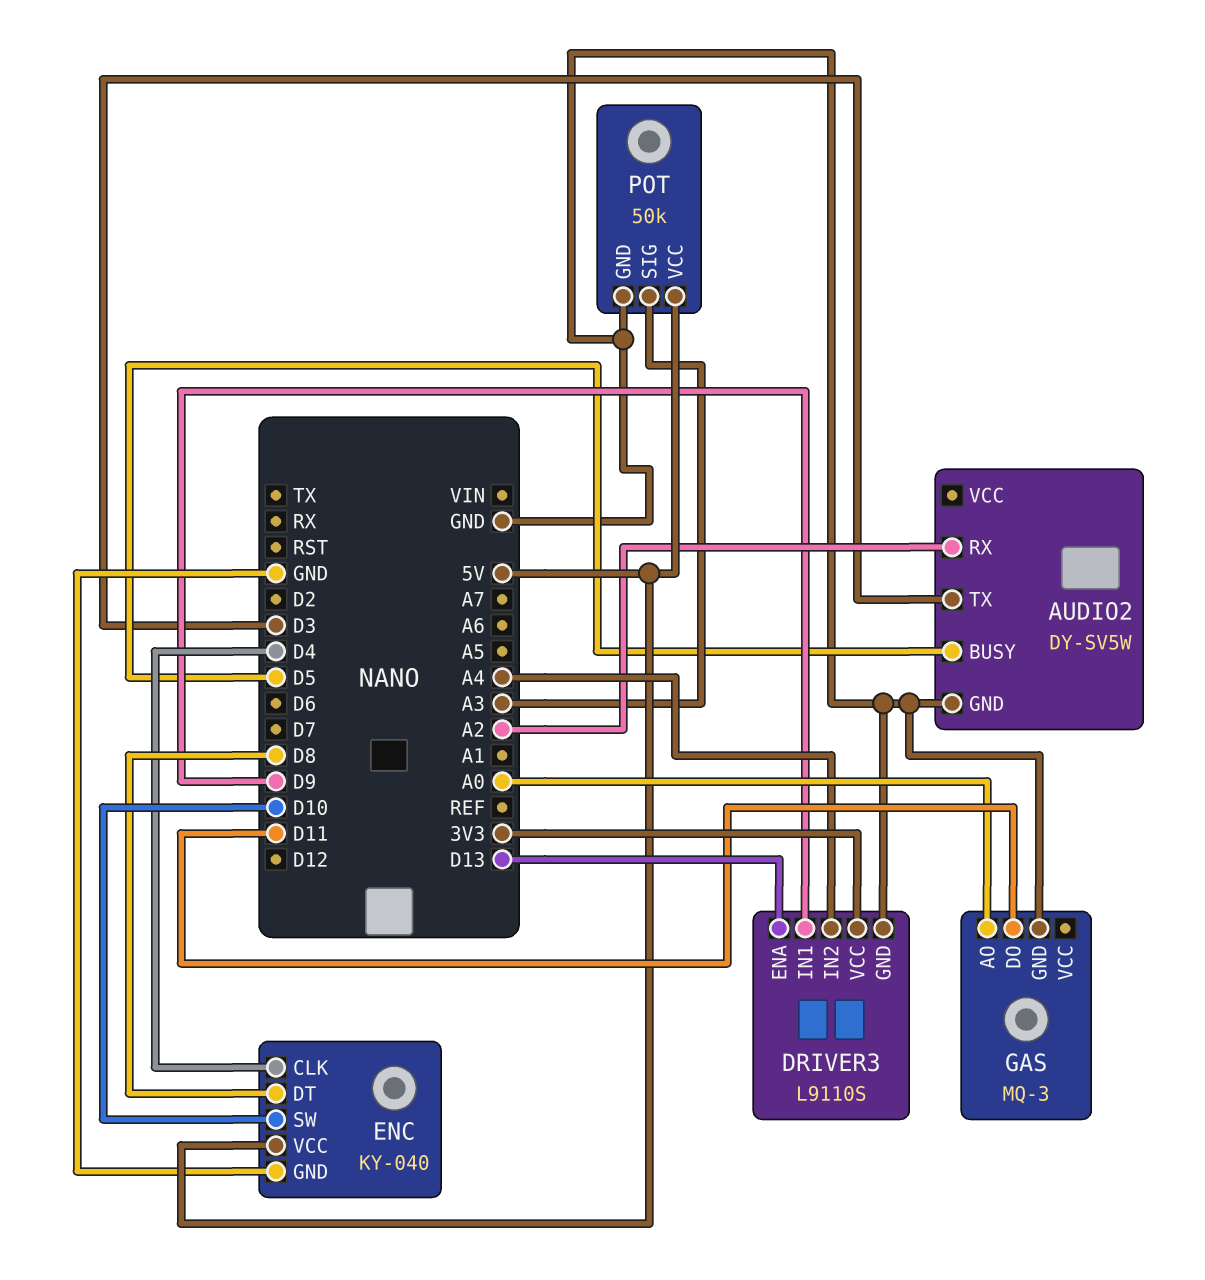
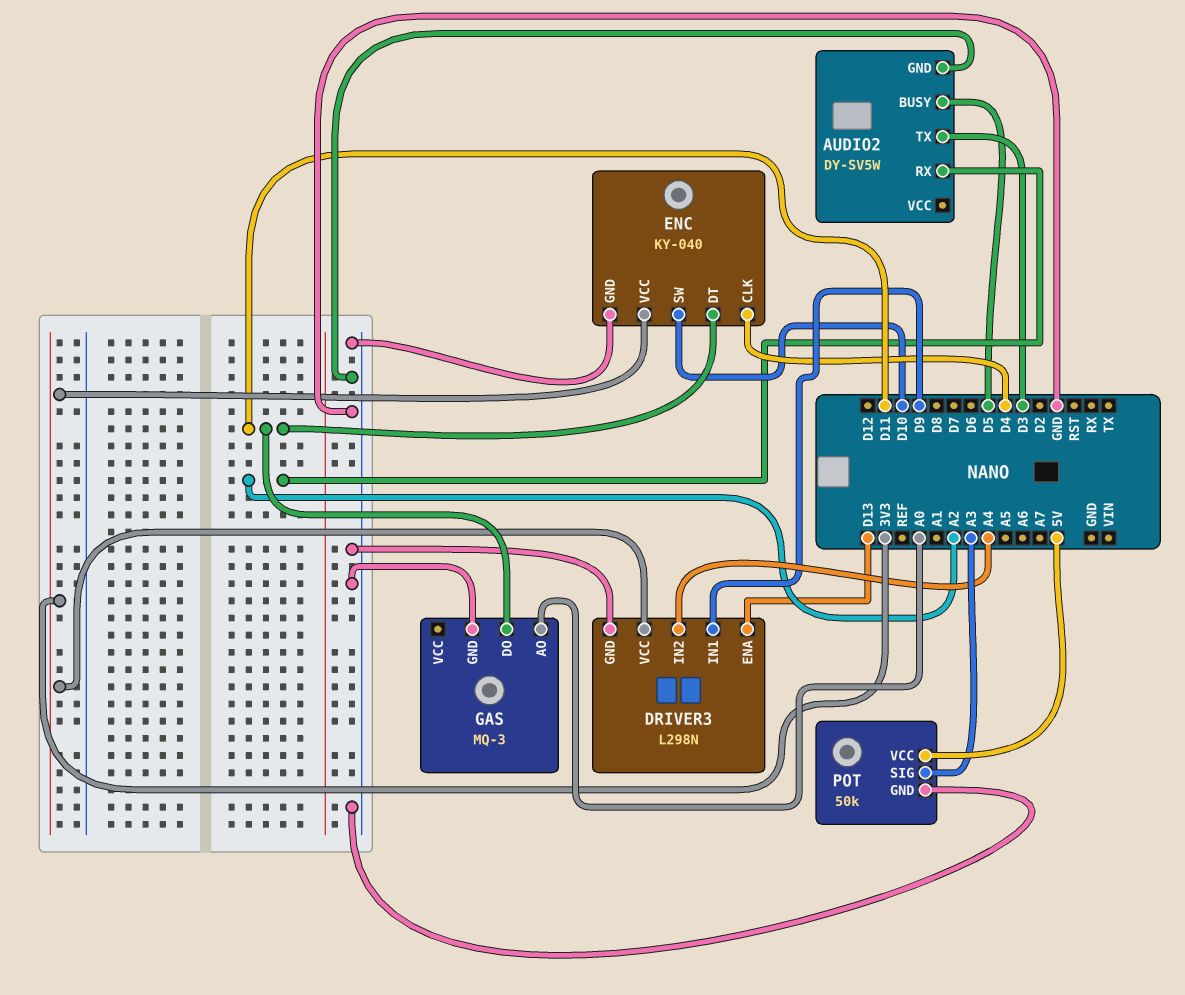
DRIVER3: L9110S -> L298N
ENC pin DT: D8 -> D11
ENC pin VCC: 5V -> 3V3

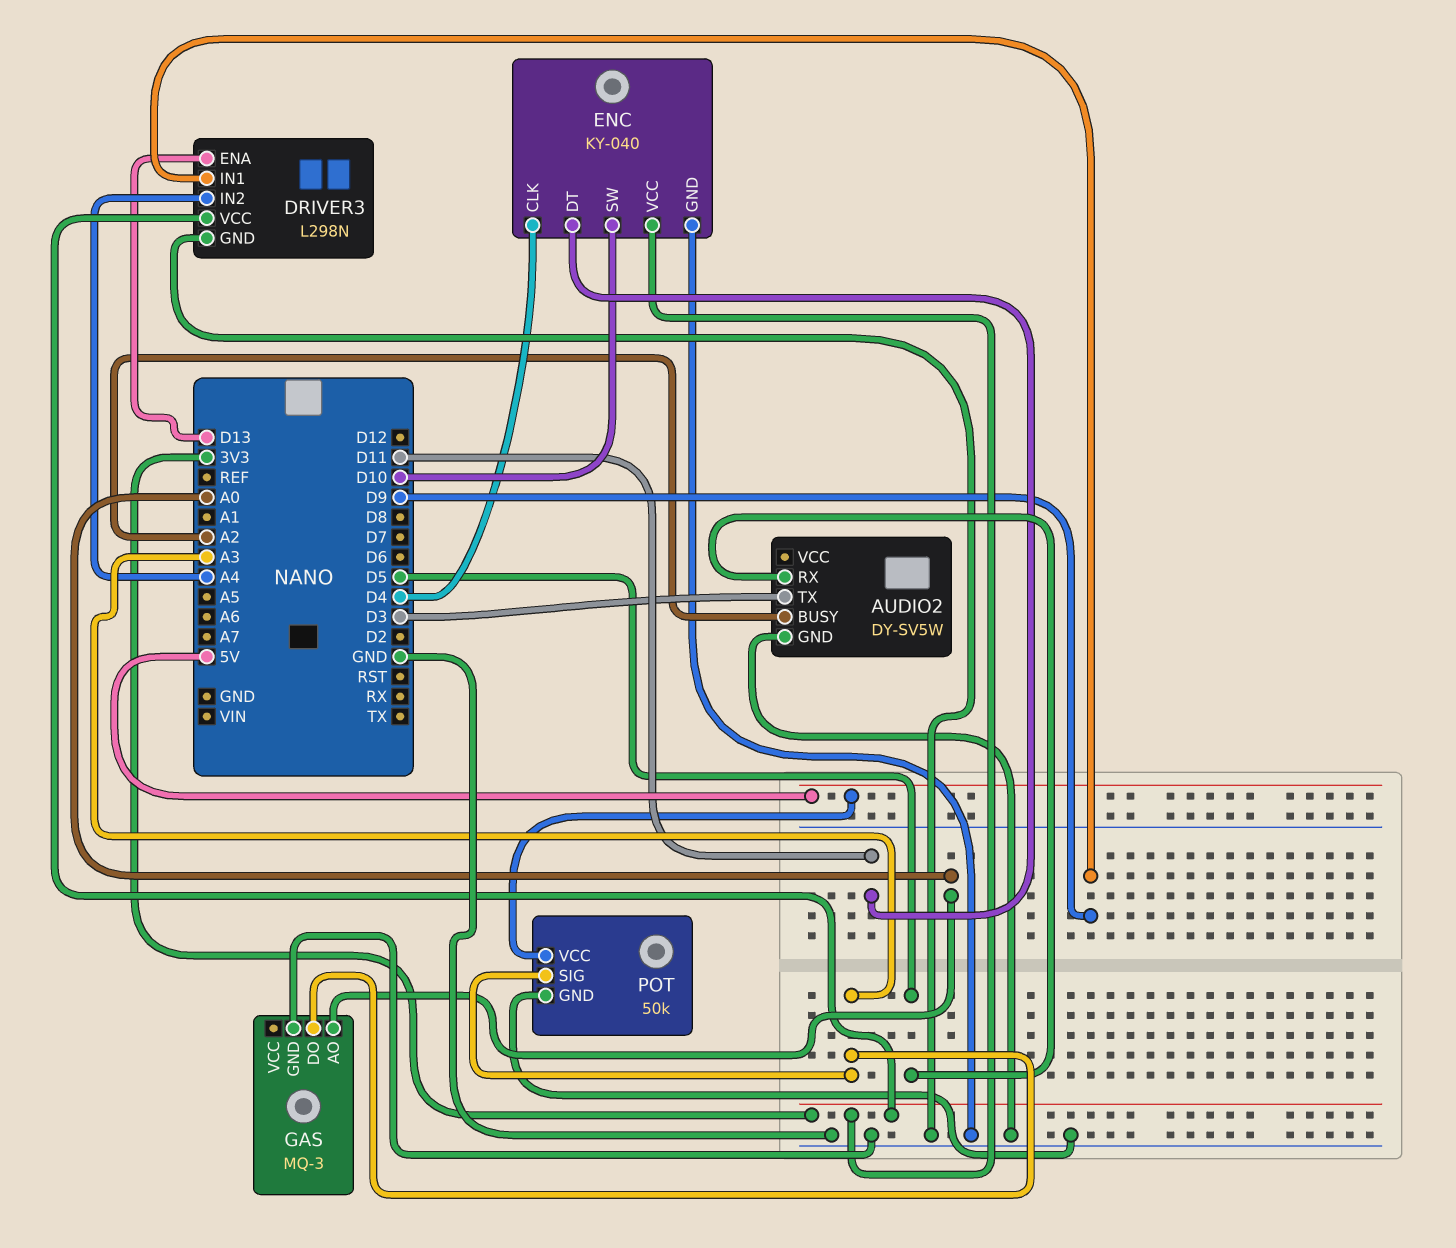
AUDIO2 pin BUSY: D5 -> A2
AUDIO2 pin RX: A2 -> D5
GAS pin DO: D11 -> A3

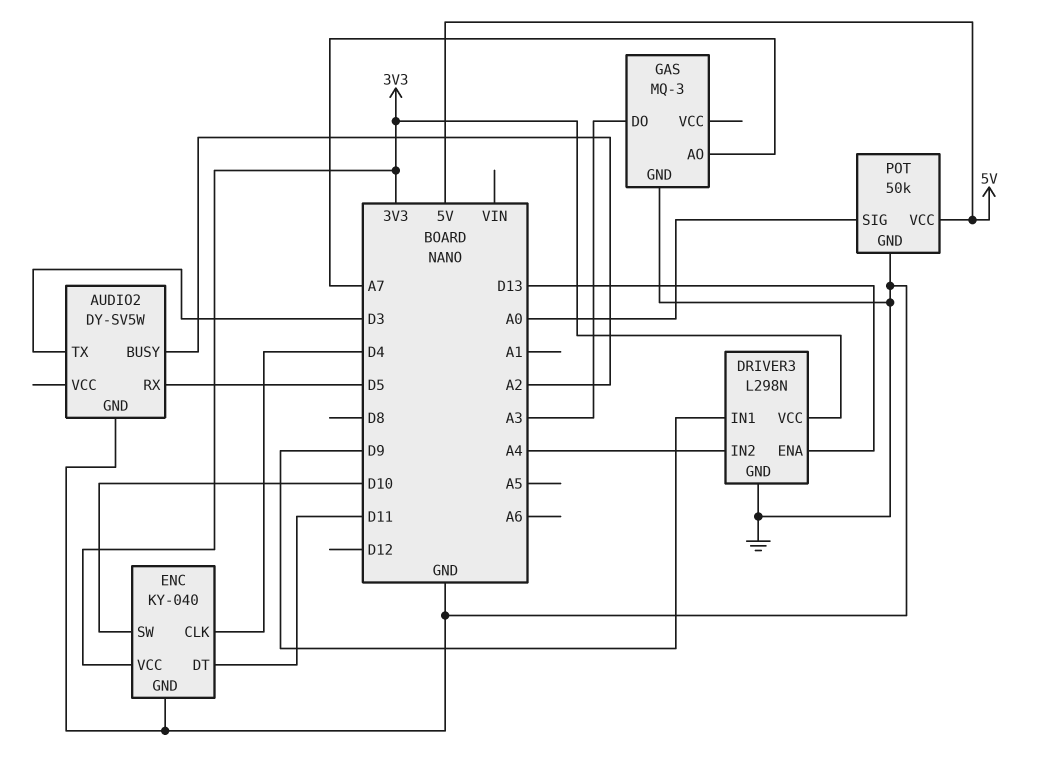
GAS pin AO: A0 -> A7
POT pin SIG: A3 -> A0

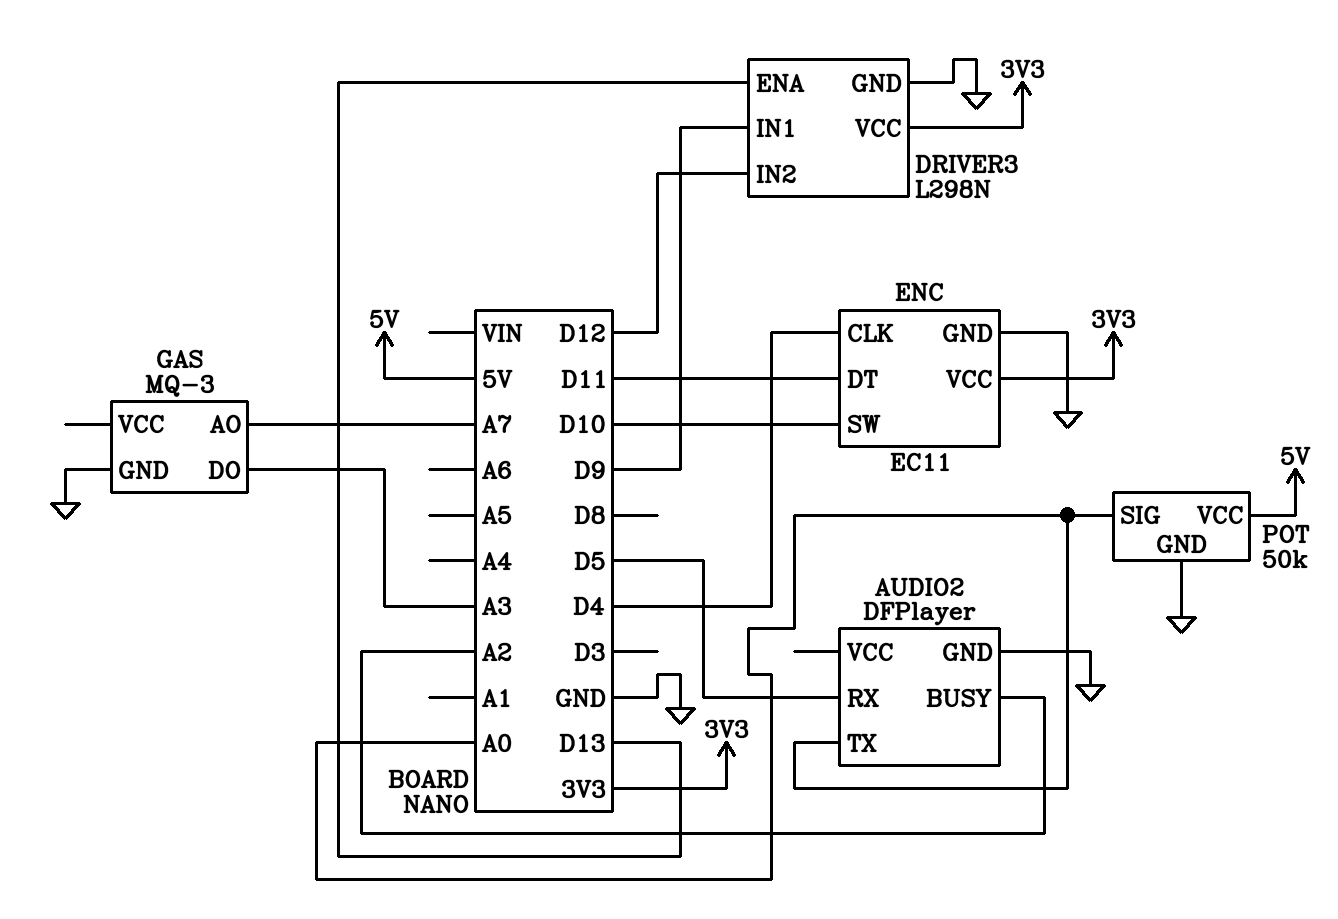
AUDIO2: DY-SV5W -> DFPlayer
AUDIO2 pin TX: D3 -> A0
DRIVER3 pin IN2: A4 -> D12
ENC: KY-040 -> EC11

